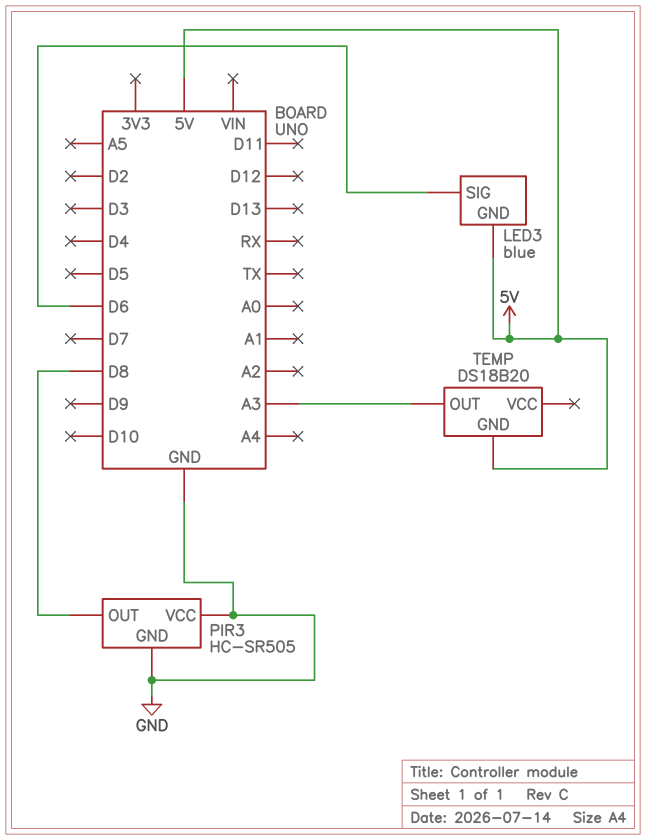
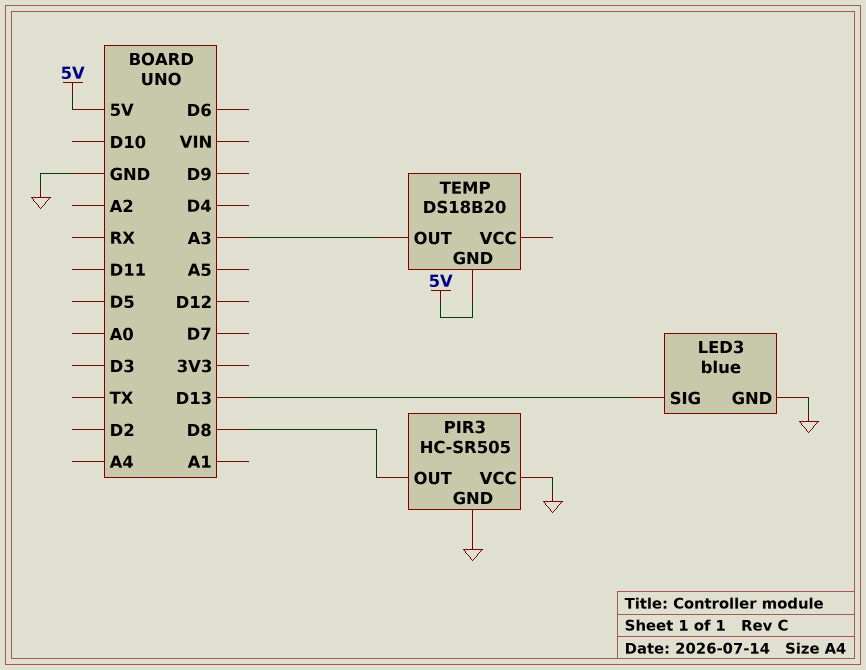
LED3 pin GND: 5V -> GND
LED3 pin SIG: D6 -> D13

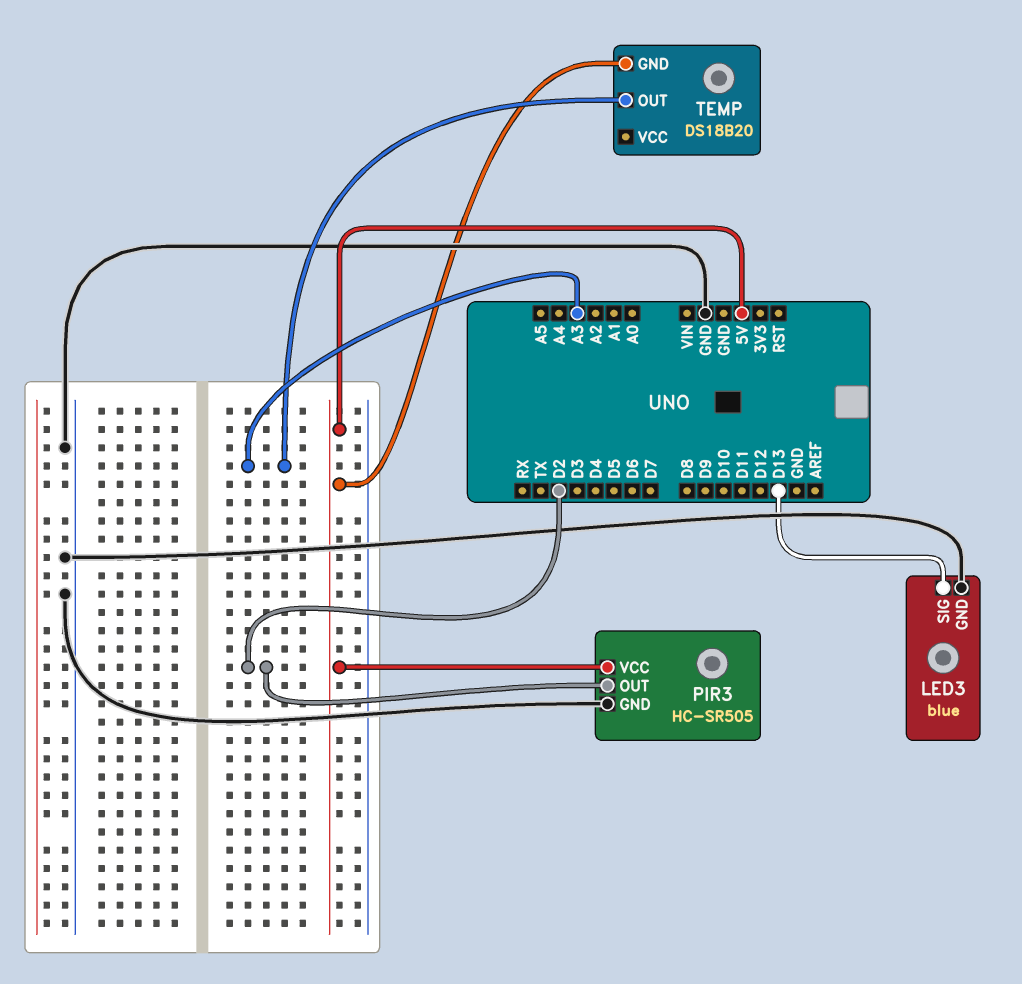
PIR3 pin OUT: D8 -> D2
PIR3 pin VCC: GND -> 5V

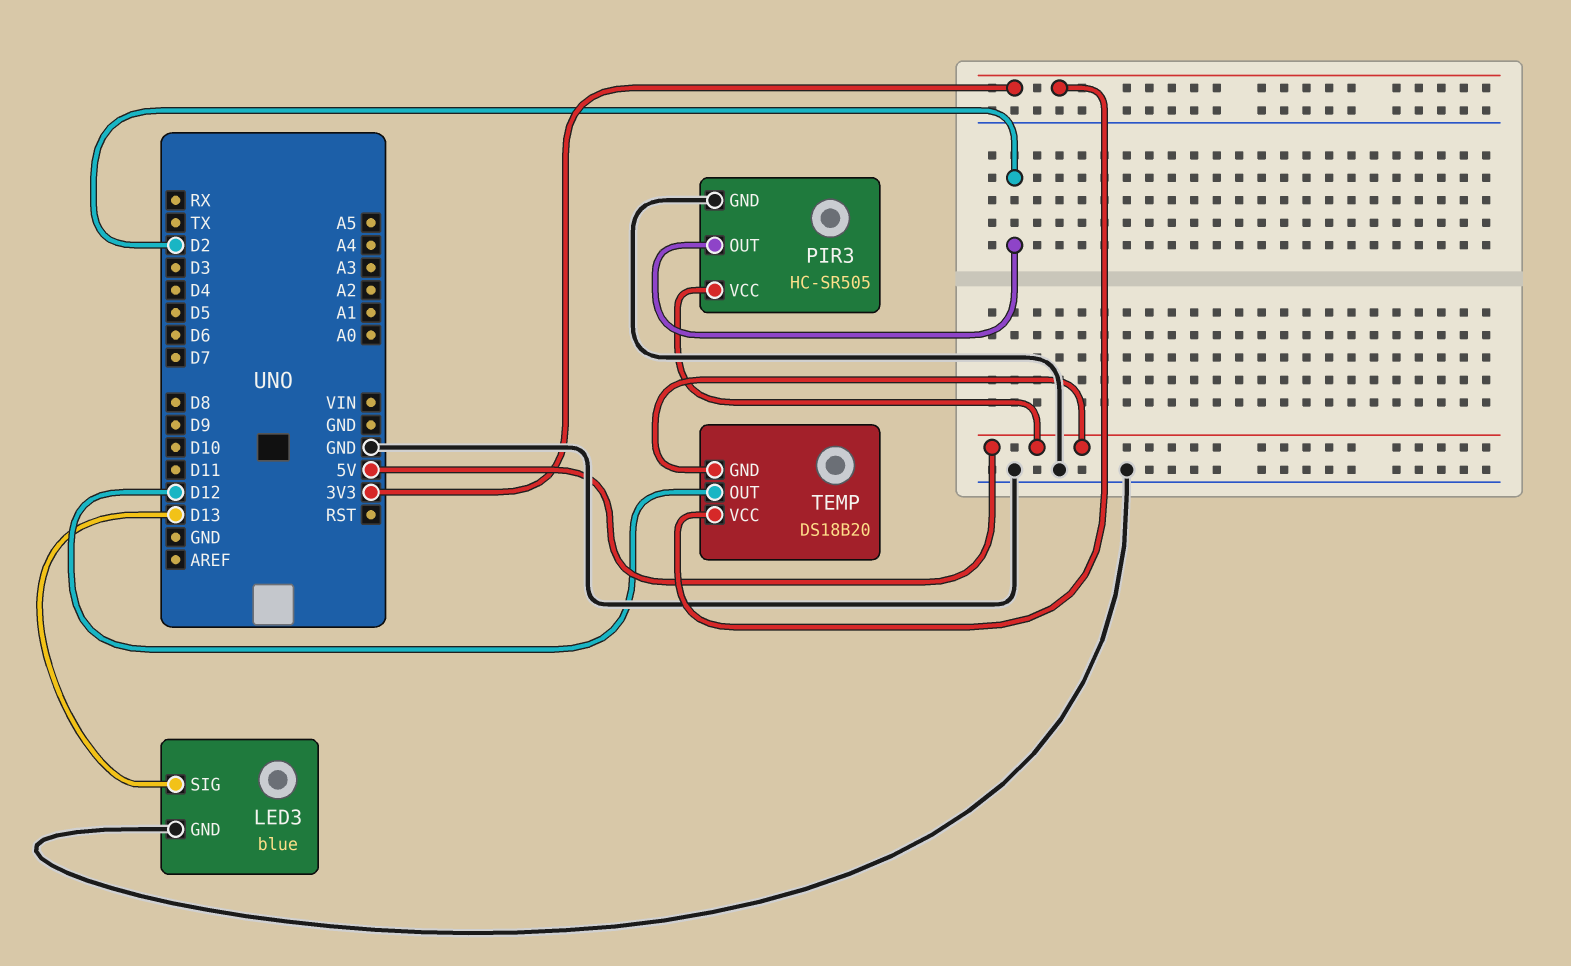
TEMP pin OUT: A3 -> D12
TEMP pin VCC: none -> 3V3

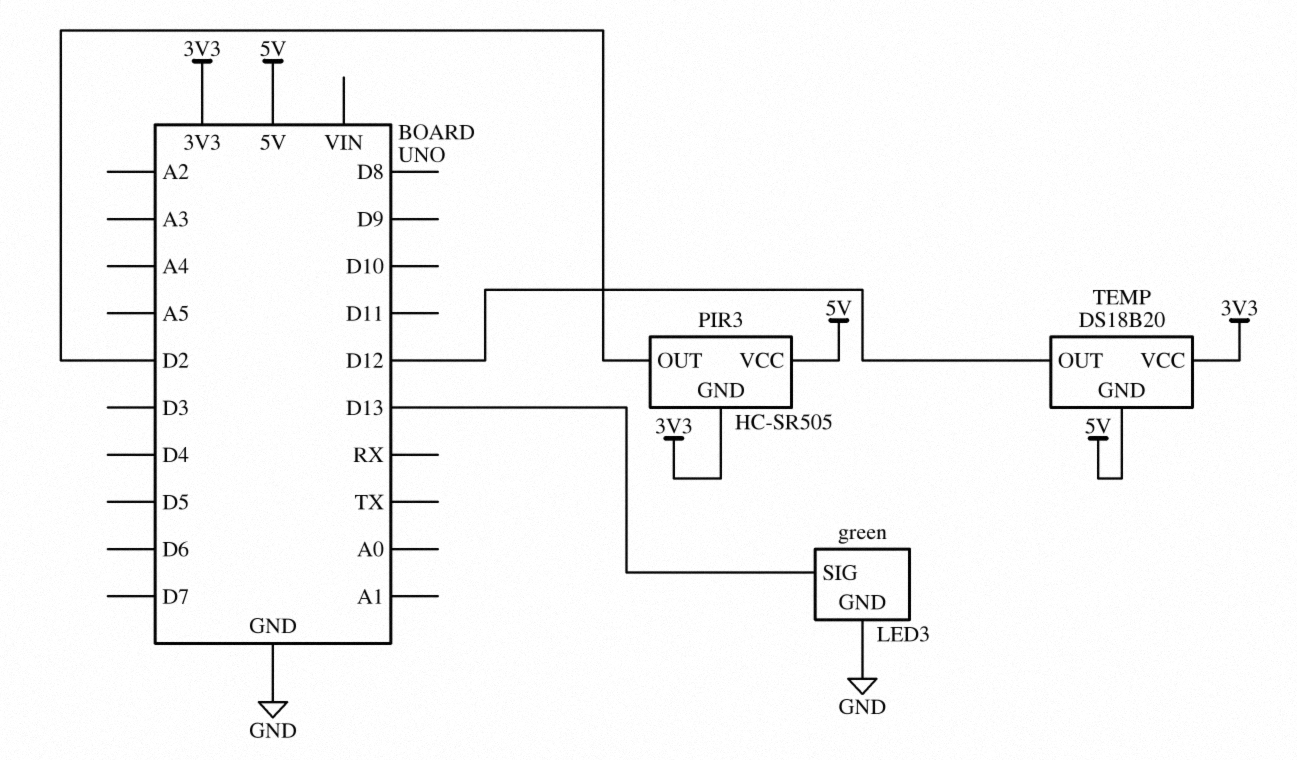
LED3: blue -> green
PIR3 pin GND: GND -> 3V3

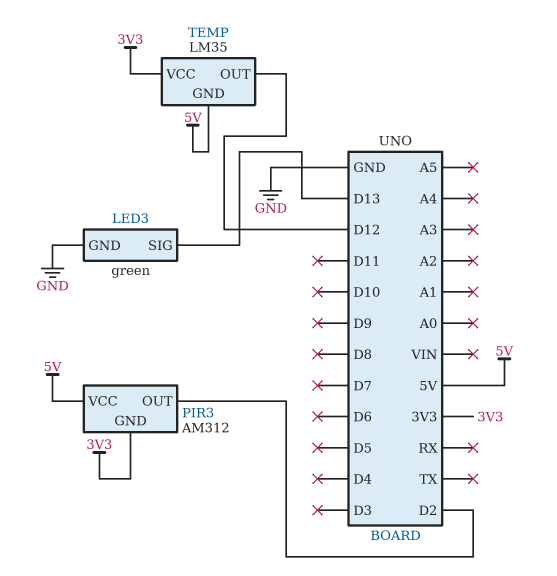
PIR3: HC-SR505 -> AM312
TEMP: DS18B20 -> LM35

